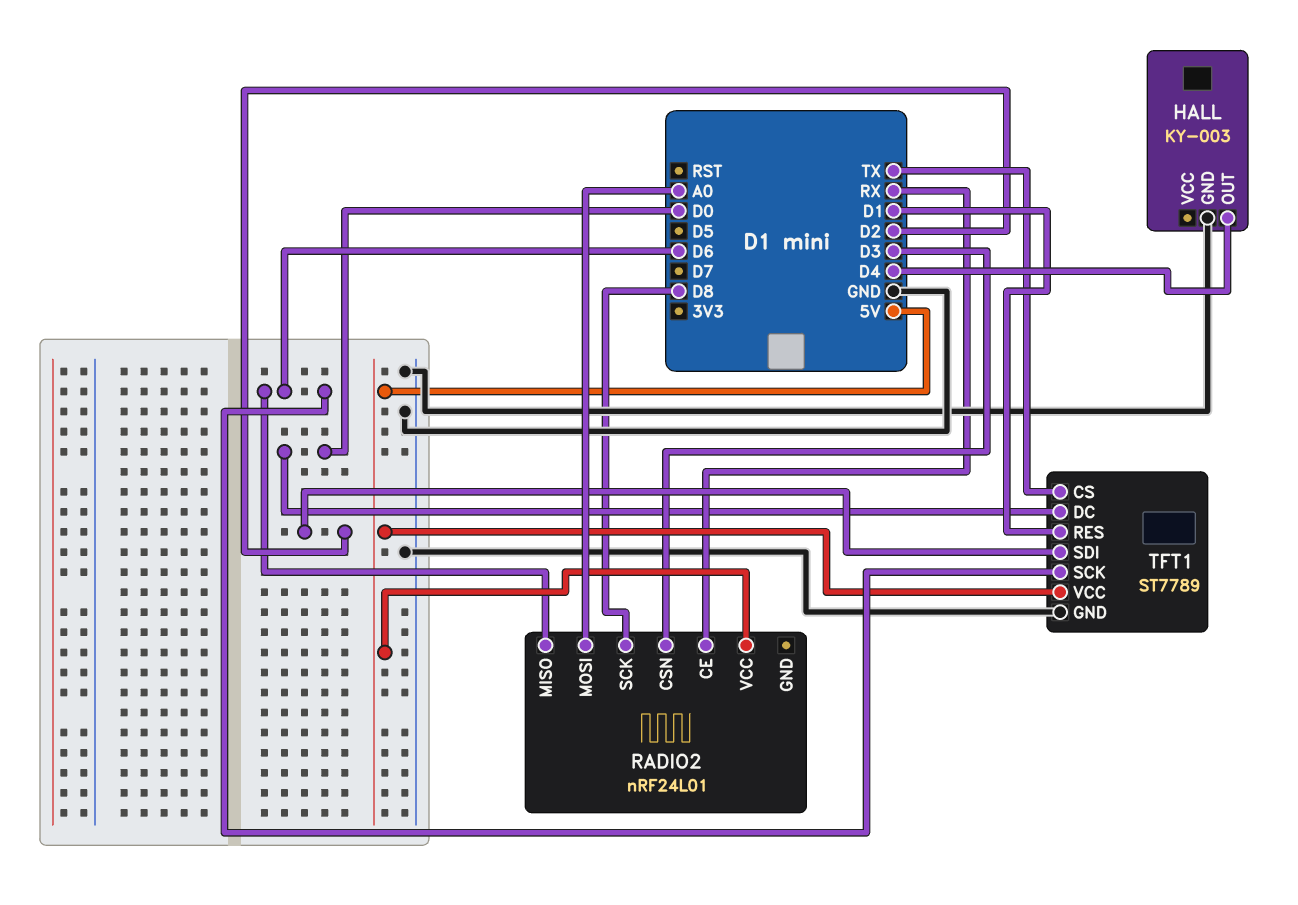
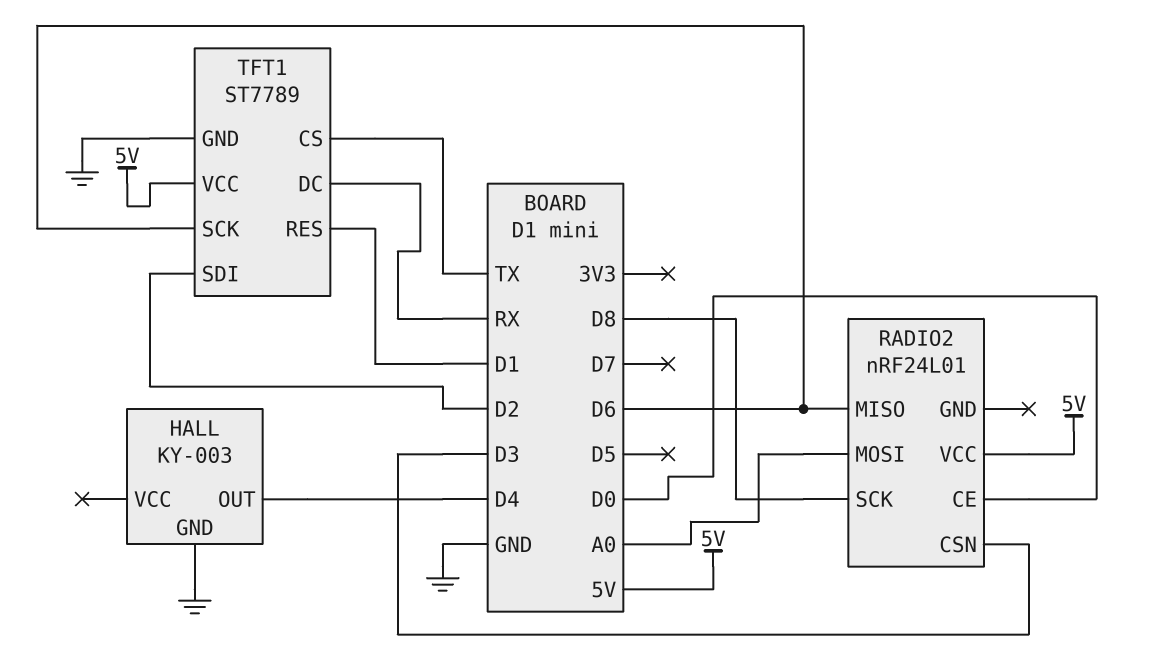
RADIO2 pin CE: RX -> D0
TFT1 pin DC: D0 -> RX

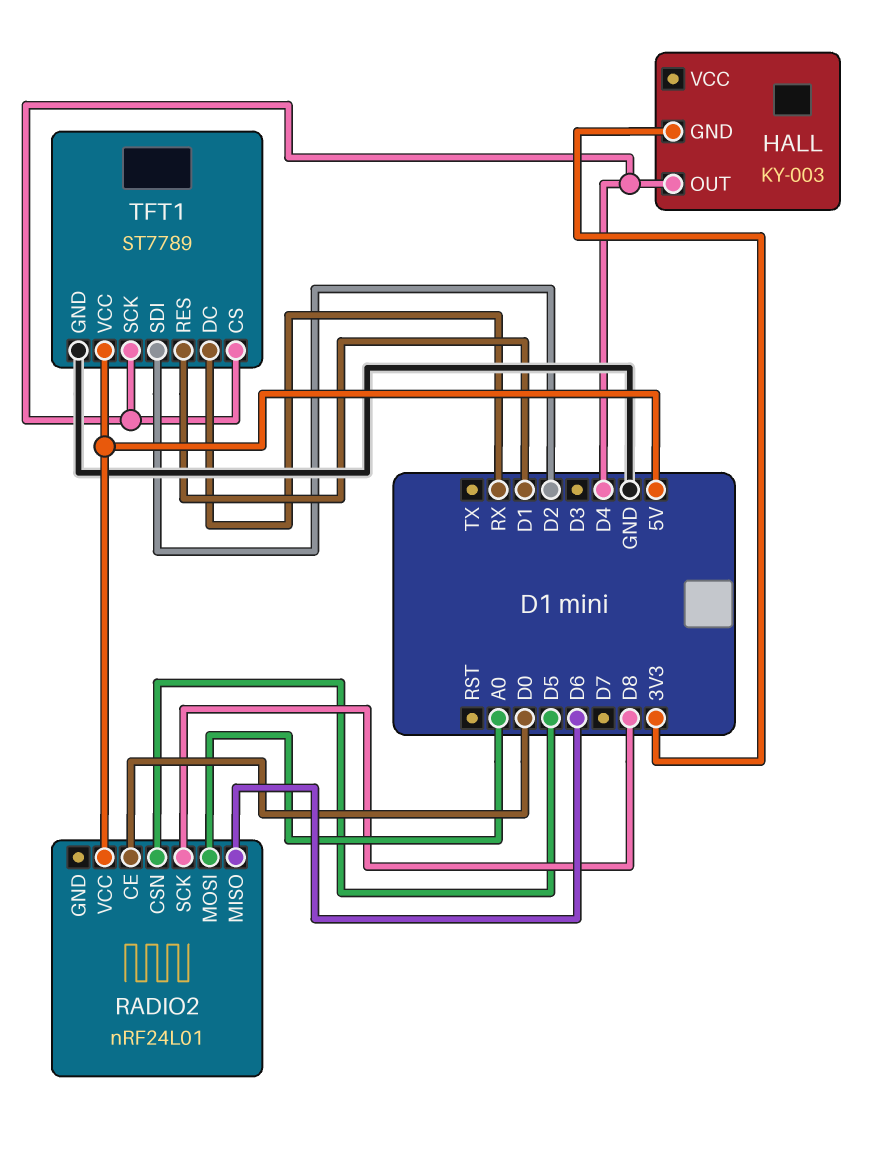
HALL pin GND: GND -> 3V3
RADIO2 pin CSN: D3 -> D5
TFT1 pin CS: TX -> D4
TFT1 pin SCK: D6 -> D4

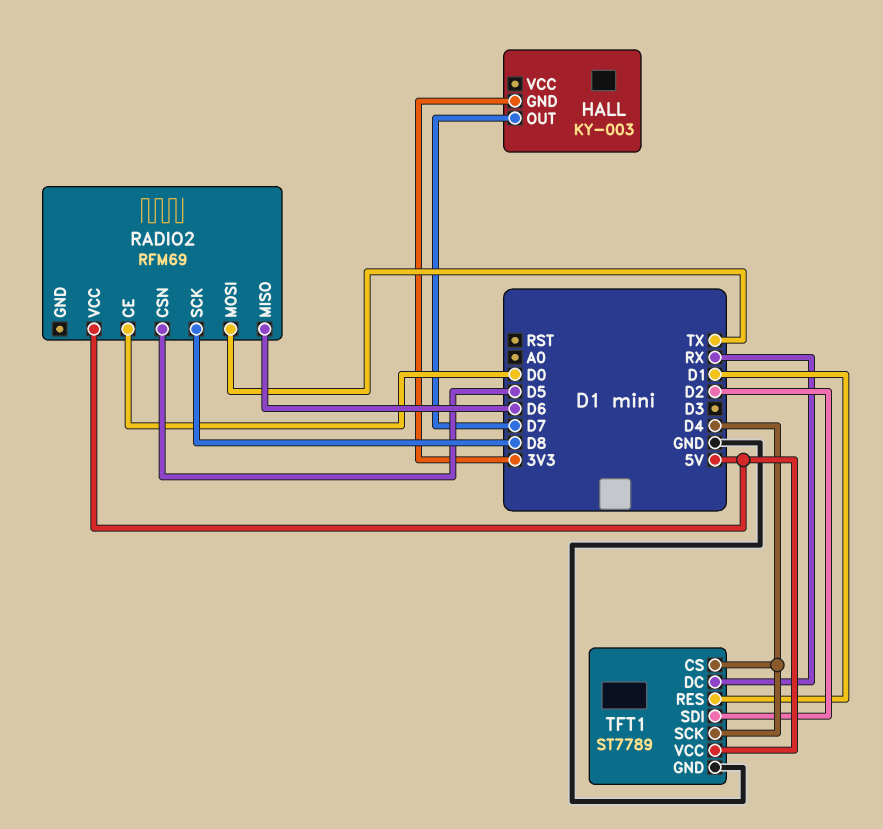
HALL pin OUT: D4 -> D7
RADIO2: nRF24L01 -> RFM69
RADIO2 pin MOSI: A0 -> TX

